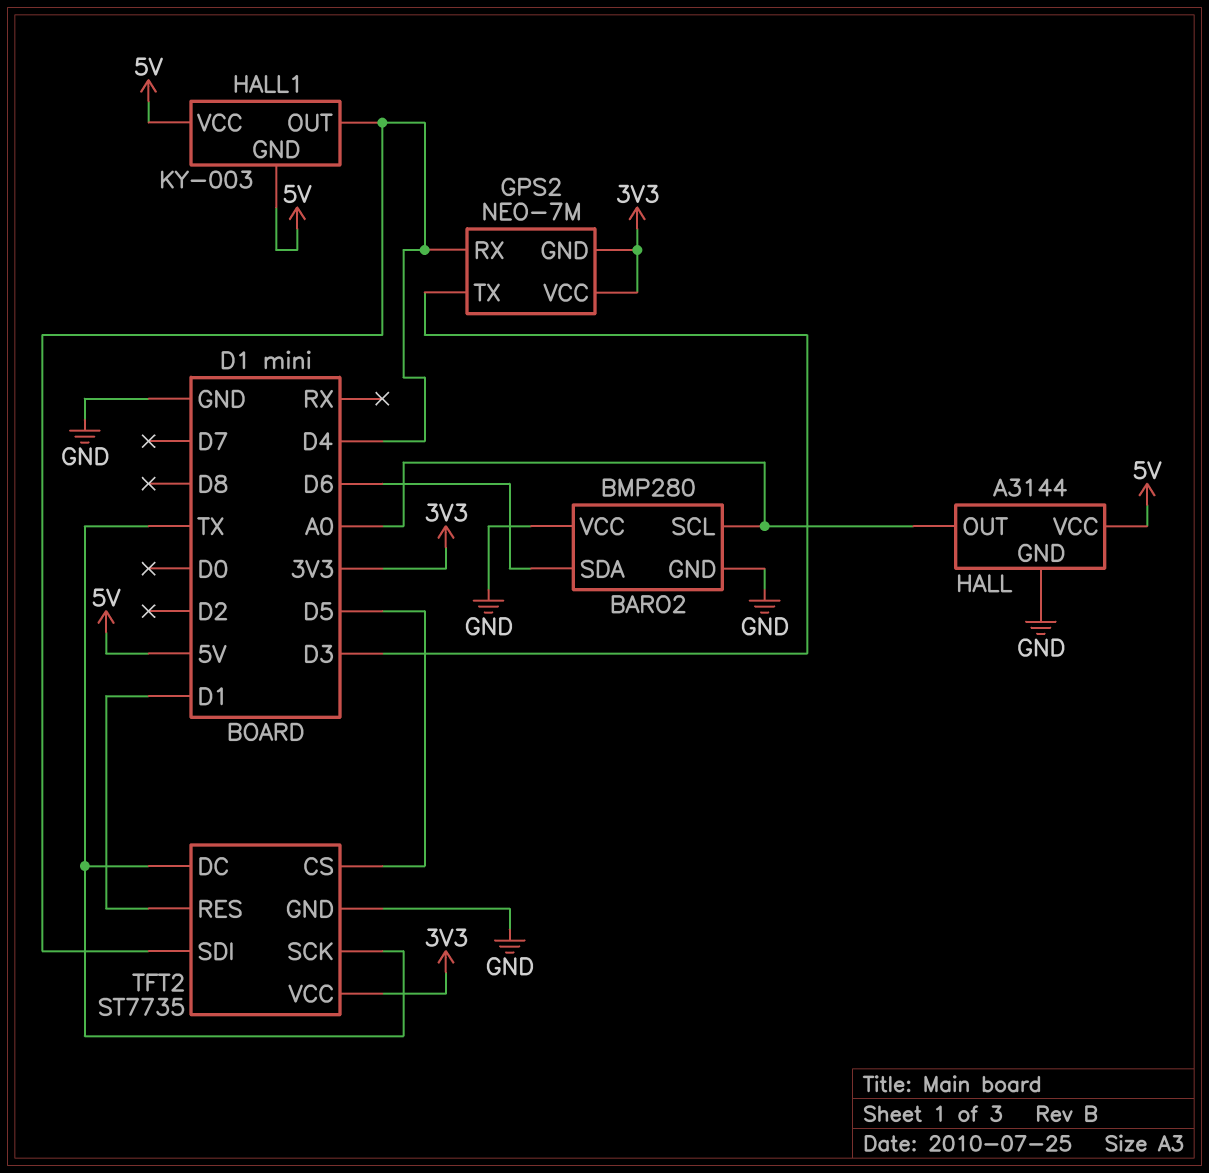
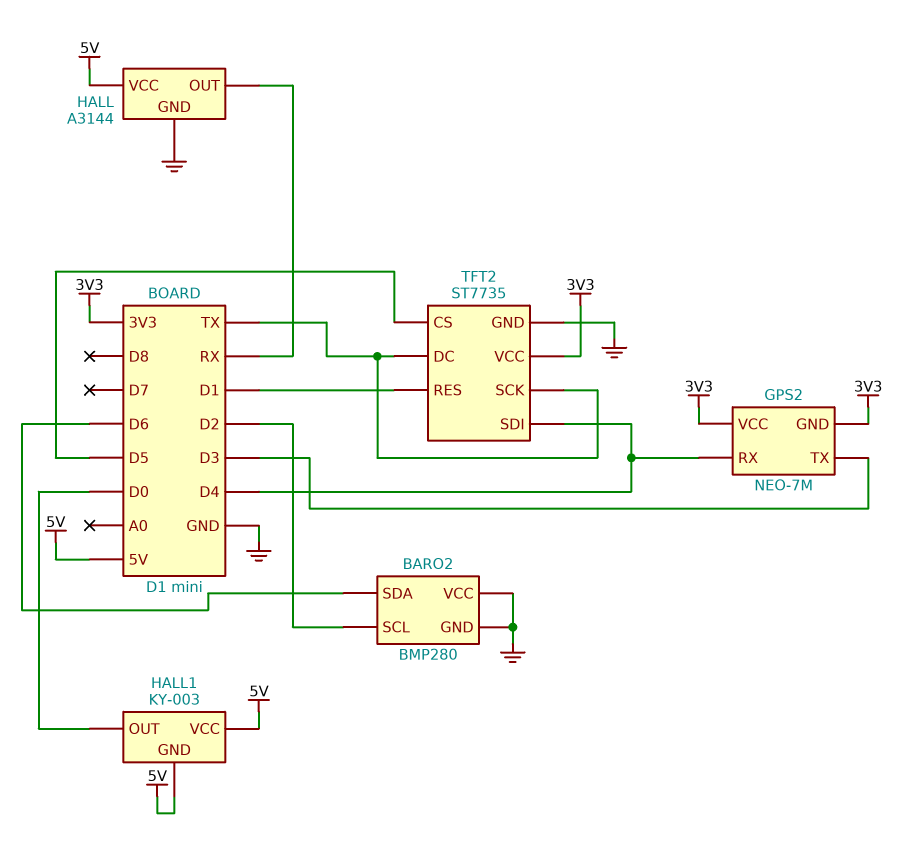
BARO2 pin SCL: A0 -> D2
HALL pin OUT: A0 -> RX
HALL1 pin OUT: D4 -> D0

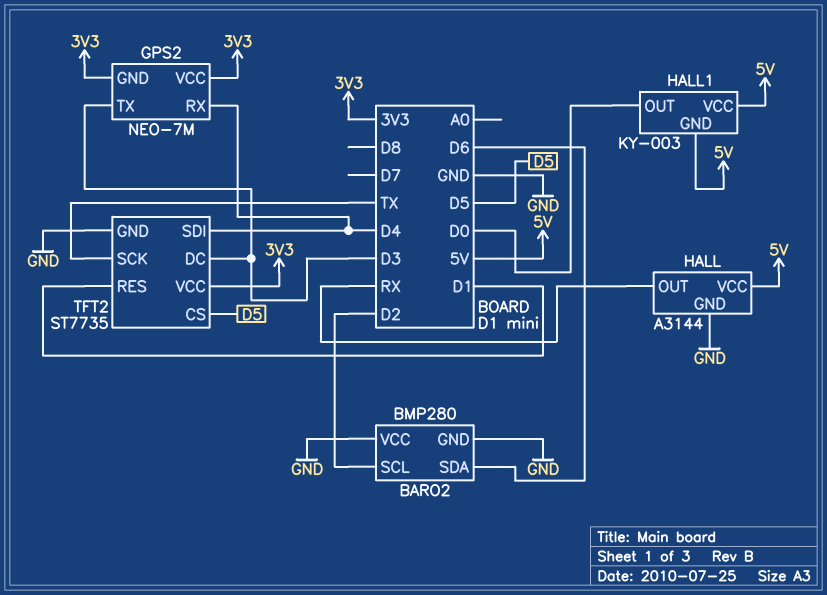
TFT2 pin DC: TX -> D3

